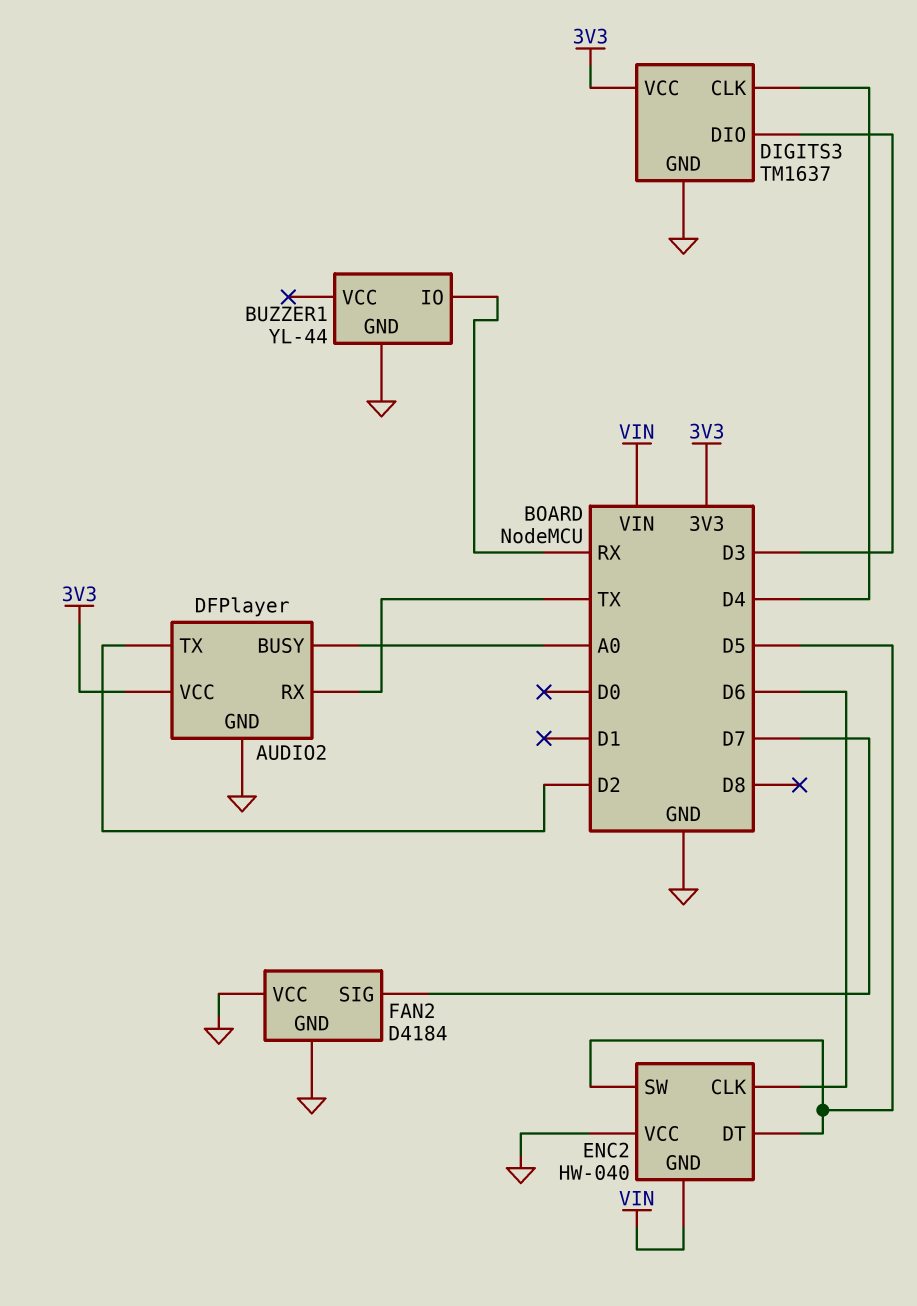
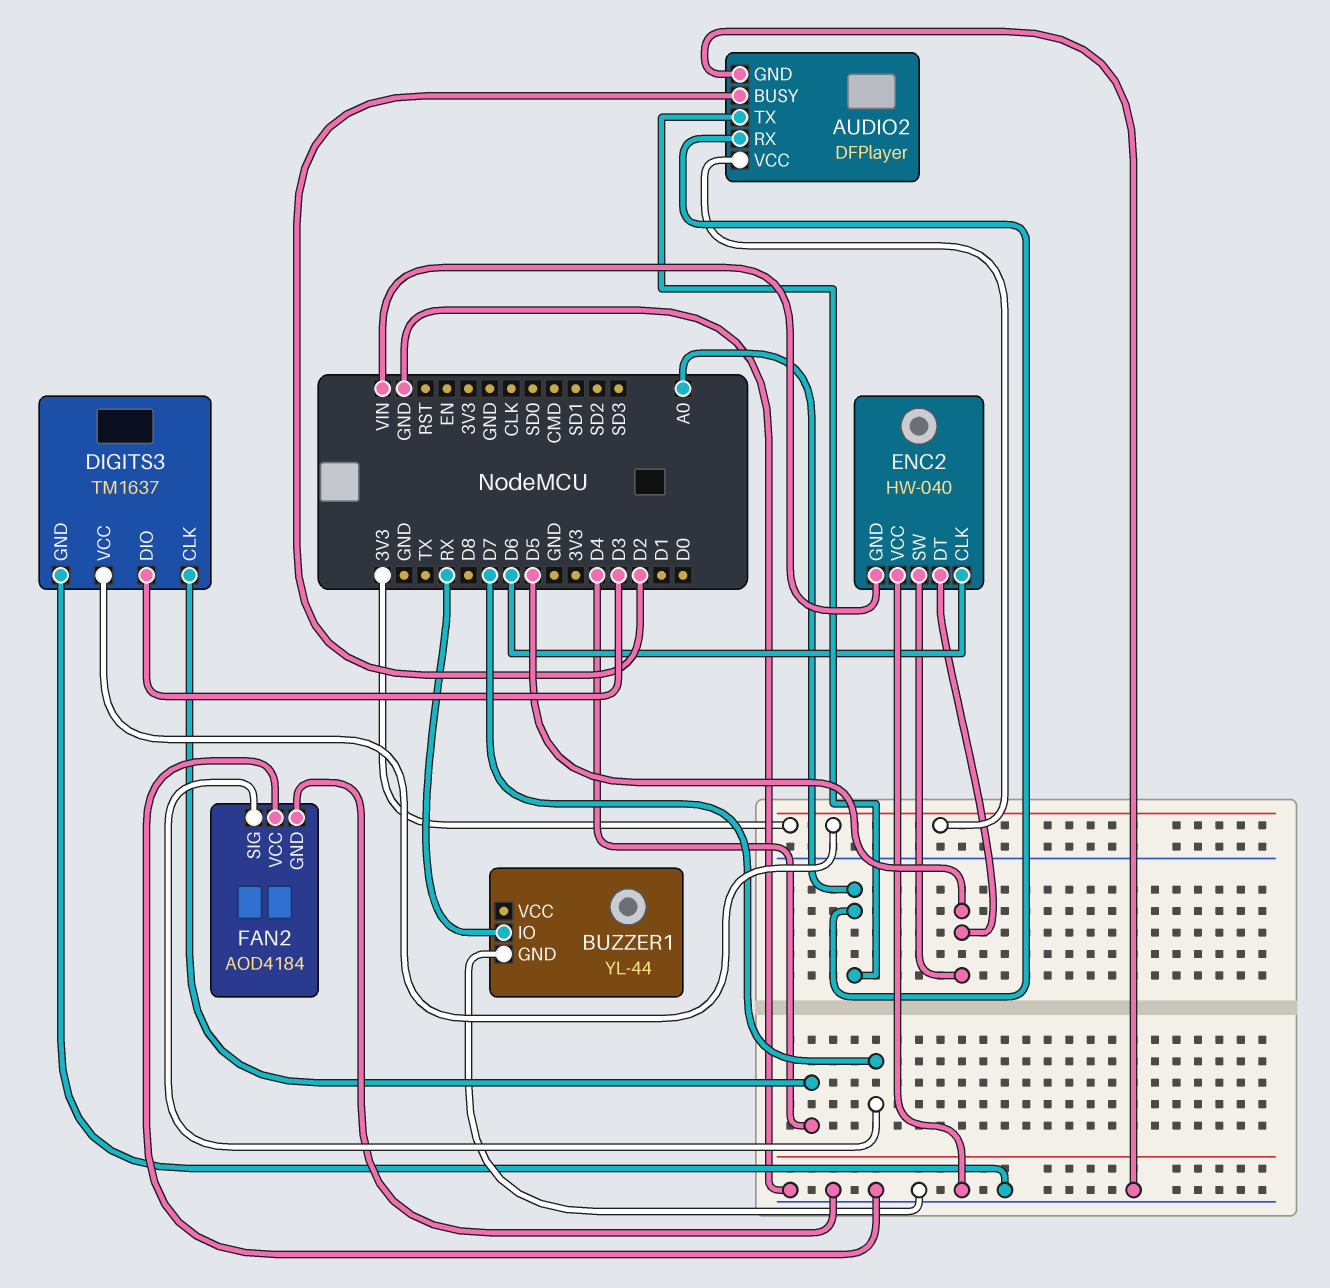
AUDIO2 pin BUSY: A0 -> D2
AUDIO2 pin RX: TX -> A0
AUDIO2 pin TX: D2 -> A0
FAN2: D4184 -> AOD4184

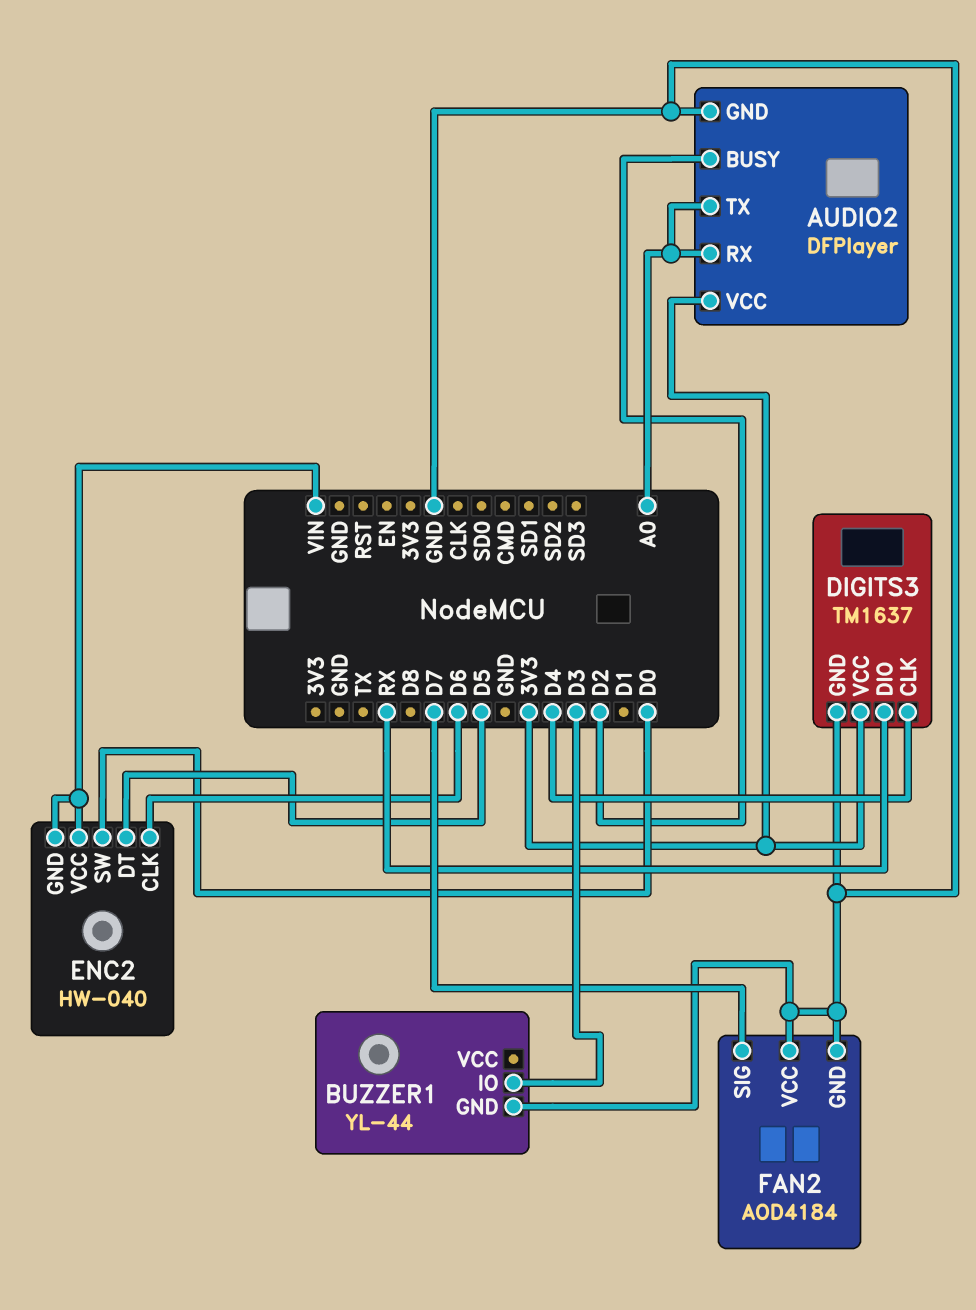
BUZZER1 pin IO: RX -> D3
DIGITS3 pin DIO: D3 -> RX
ENC2 pin SW: D5 -> D0
ENC2 pin VCC: GND -> VIN

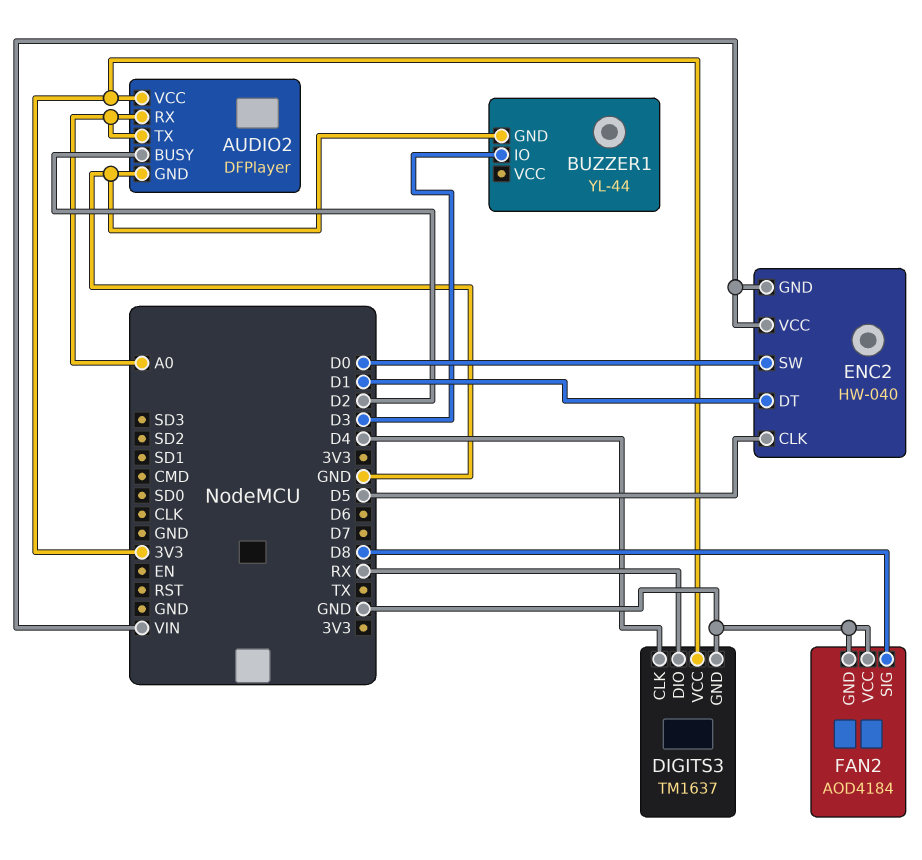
ENC2 pin CLK: D6 -> D5
ENC2 pin DT: D5 -> D1
FAN2 pin SIG: D7 -> D8

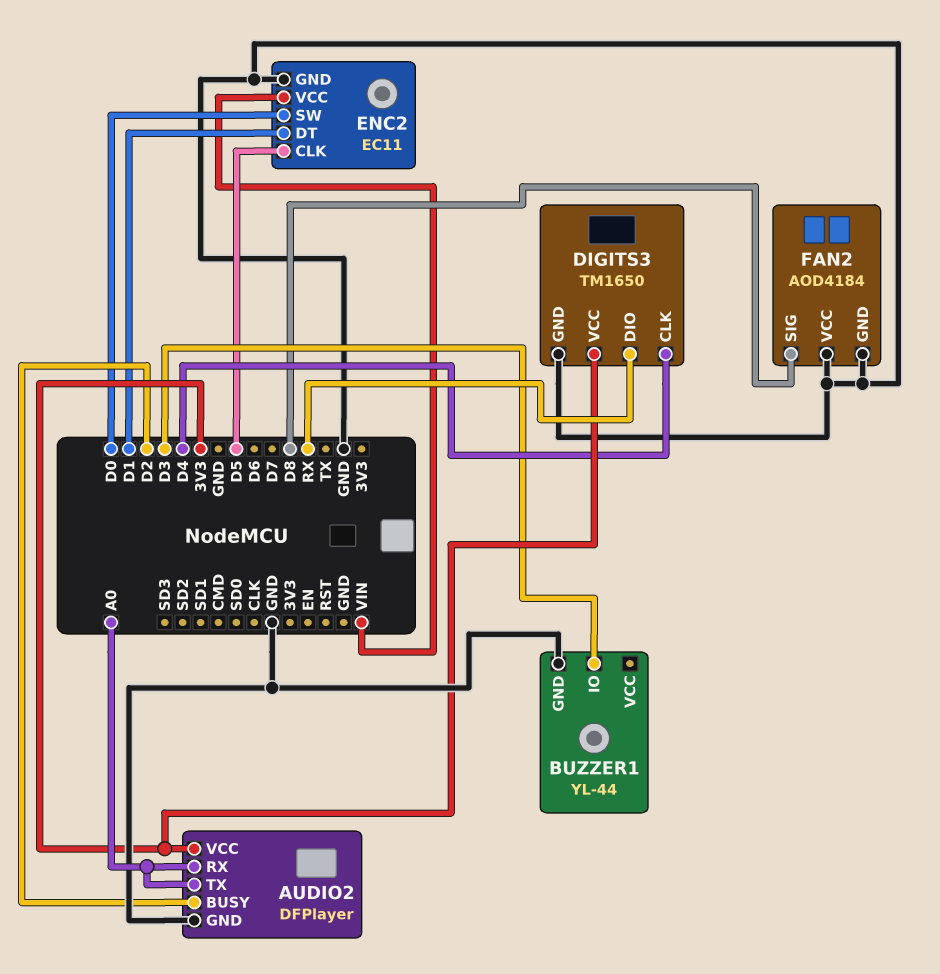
DIGITS3: TM1637 -> TM1650
ENC2: HW-040 -> EC11
ENC2 pin GND: VIN -> GND

